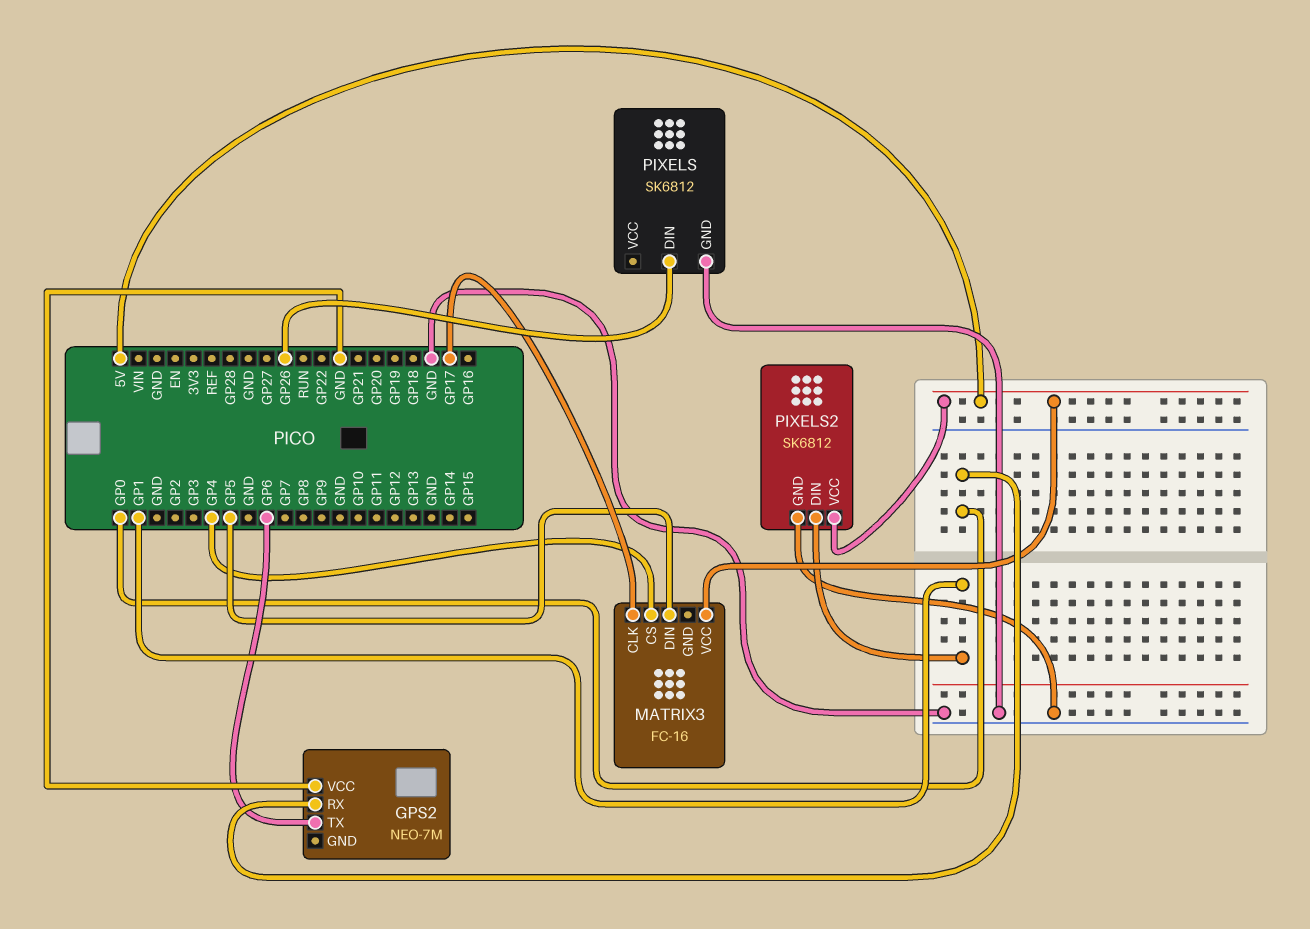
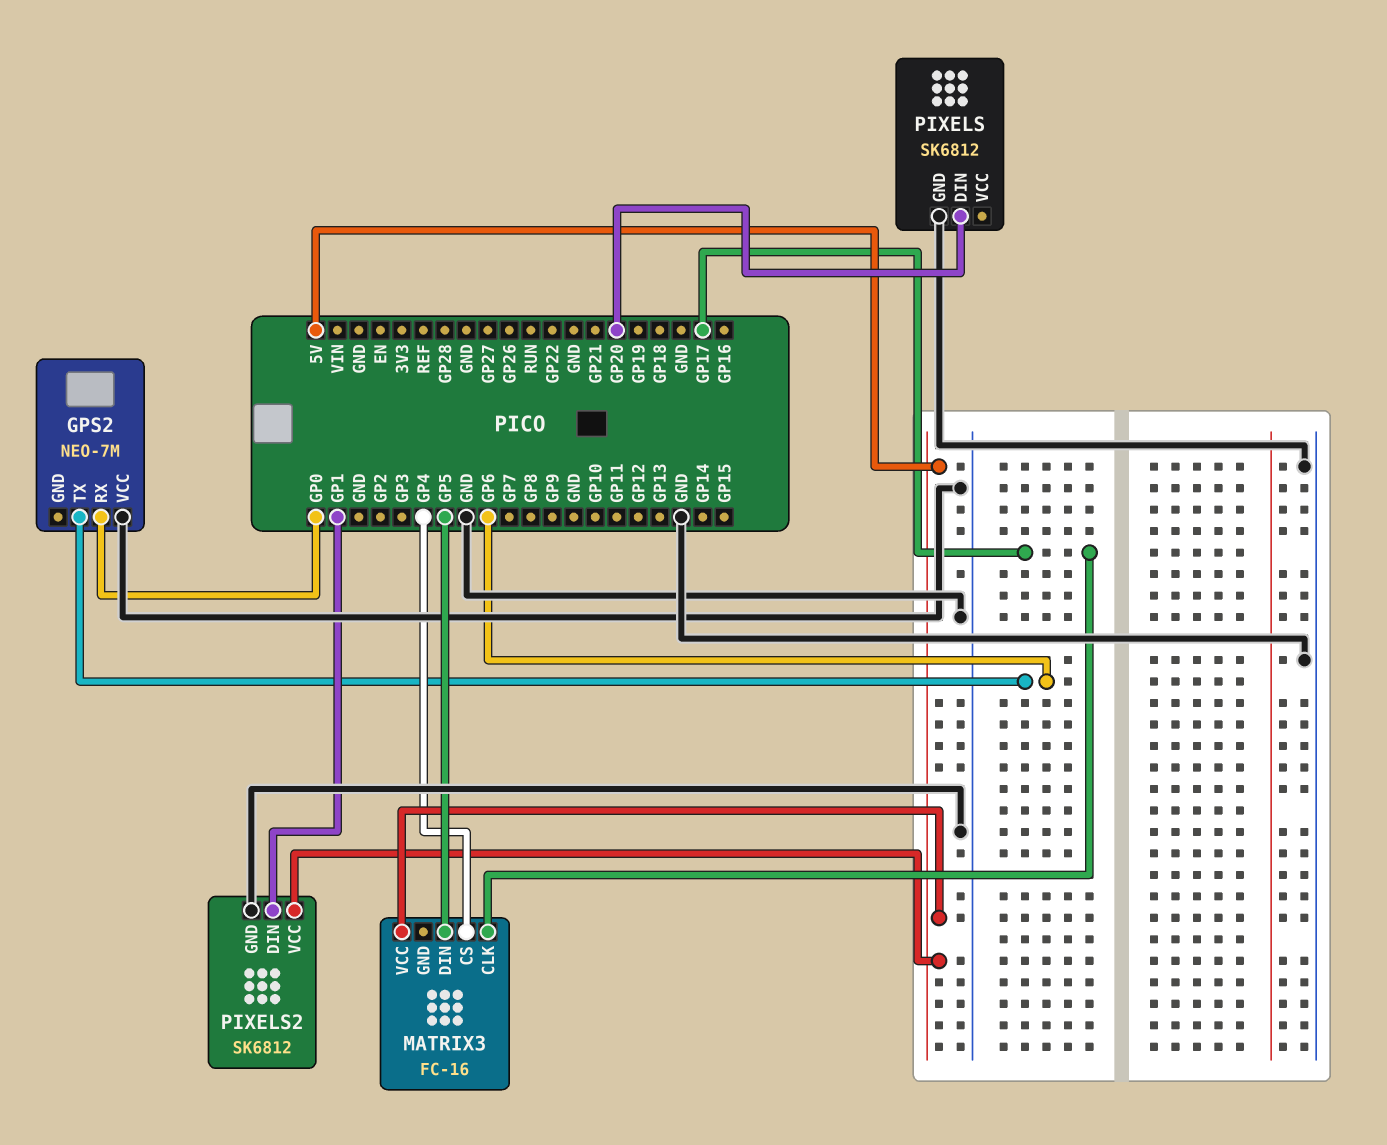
PIXELS pin DIN: GP26 -> GP20

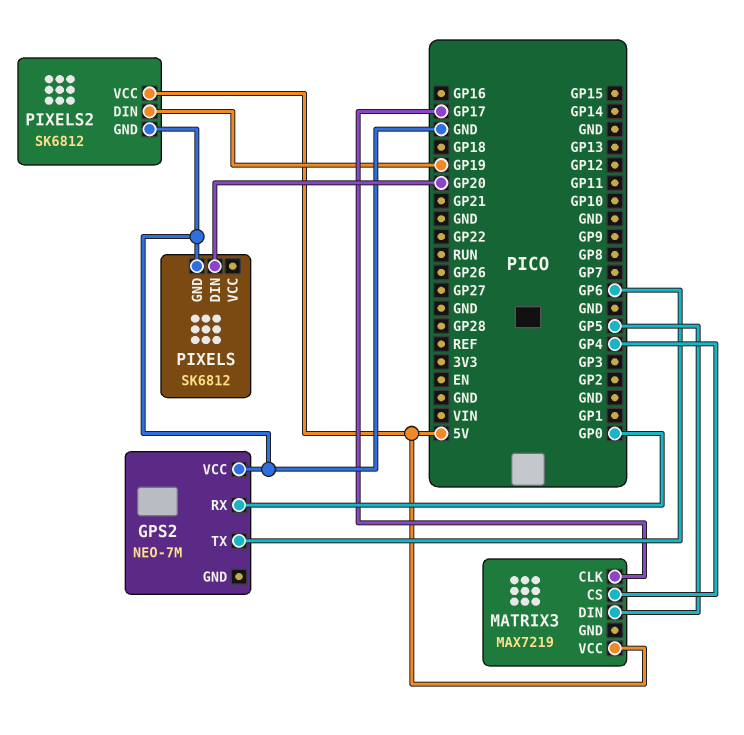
MATRIX3: FC-16 -> MAX7219
PIXELS2 pin DIN: GP1 -> GP19

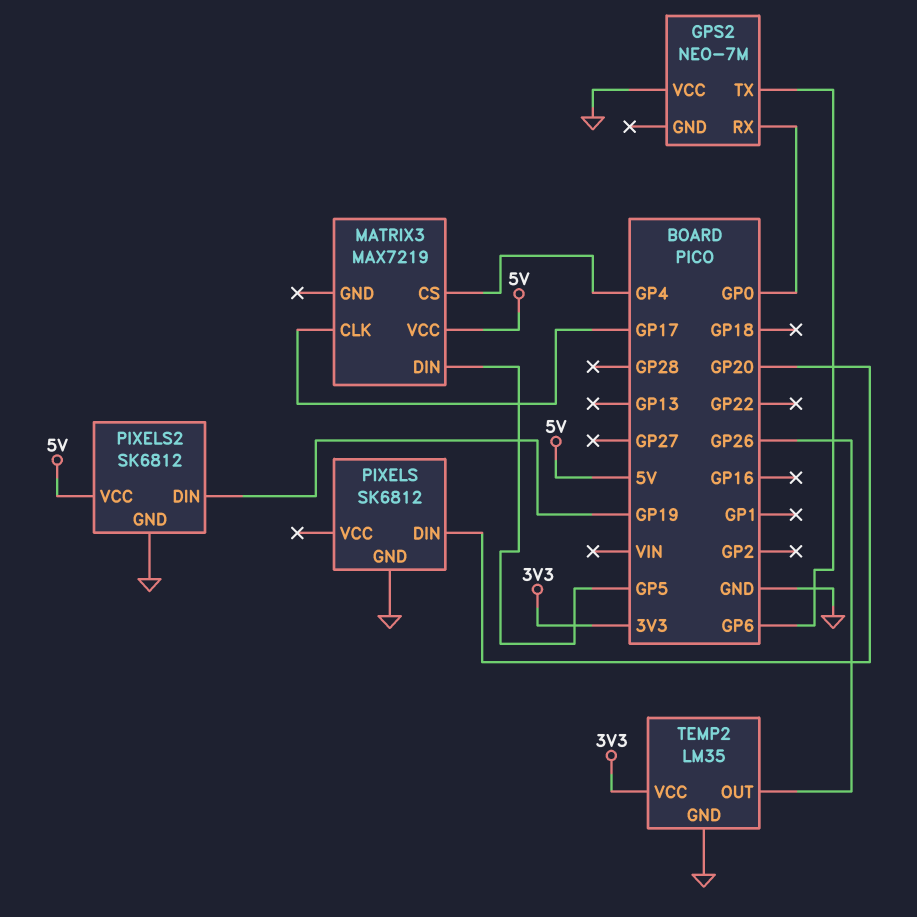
TEMP2: none -> LM35
TEMP2 pin GND: none -> GND
TEMP2 pin OUT: none -> GP26
TEMP2 pin VCC: none -> 3V3

